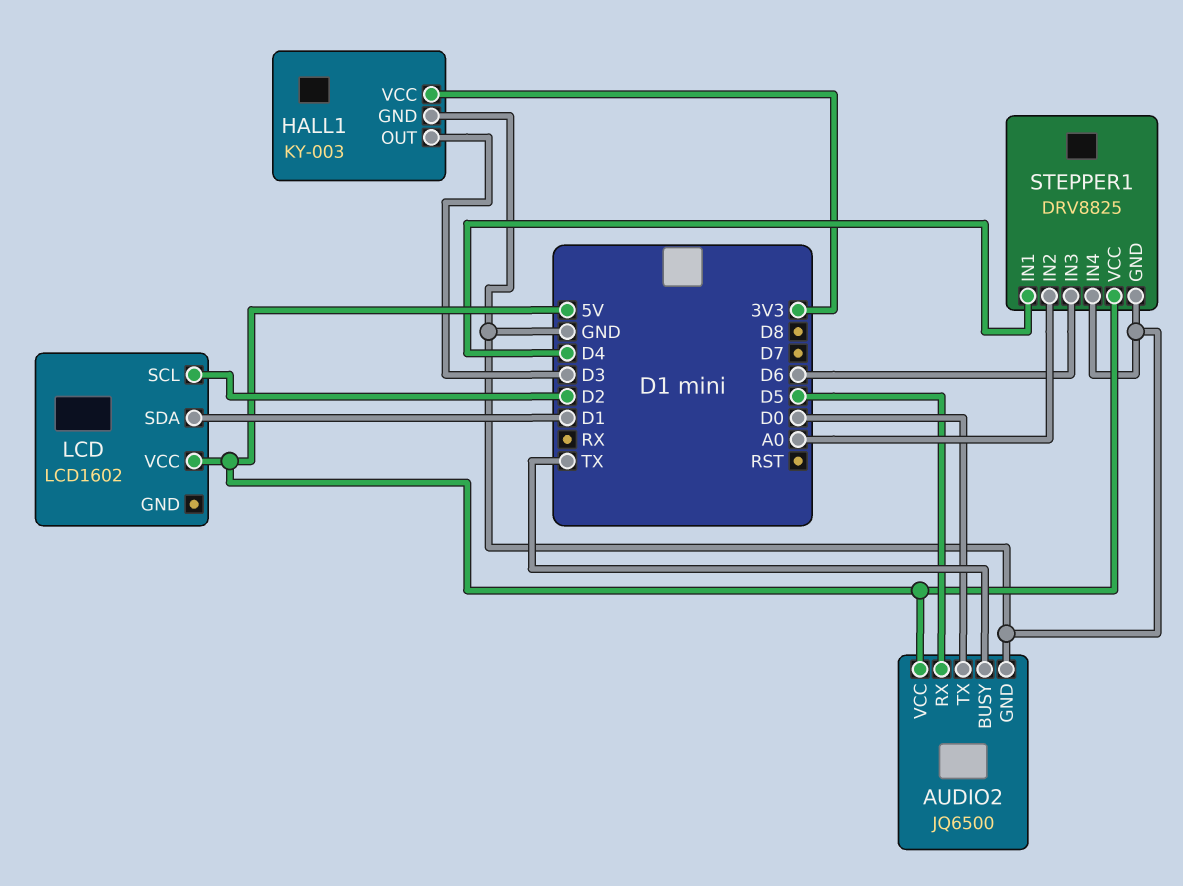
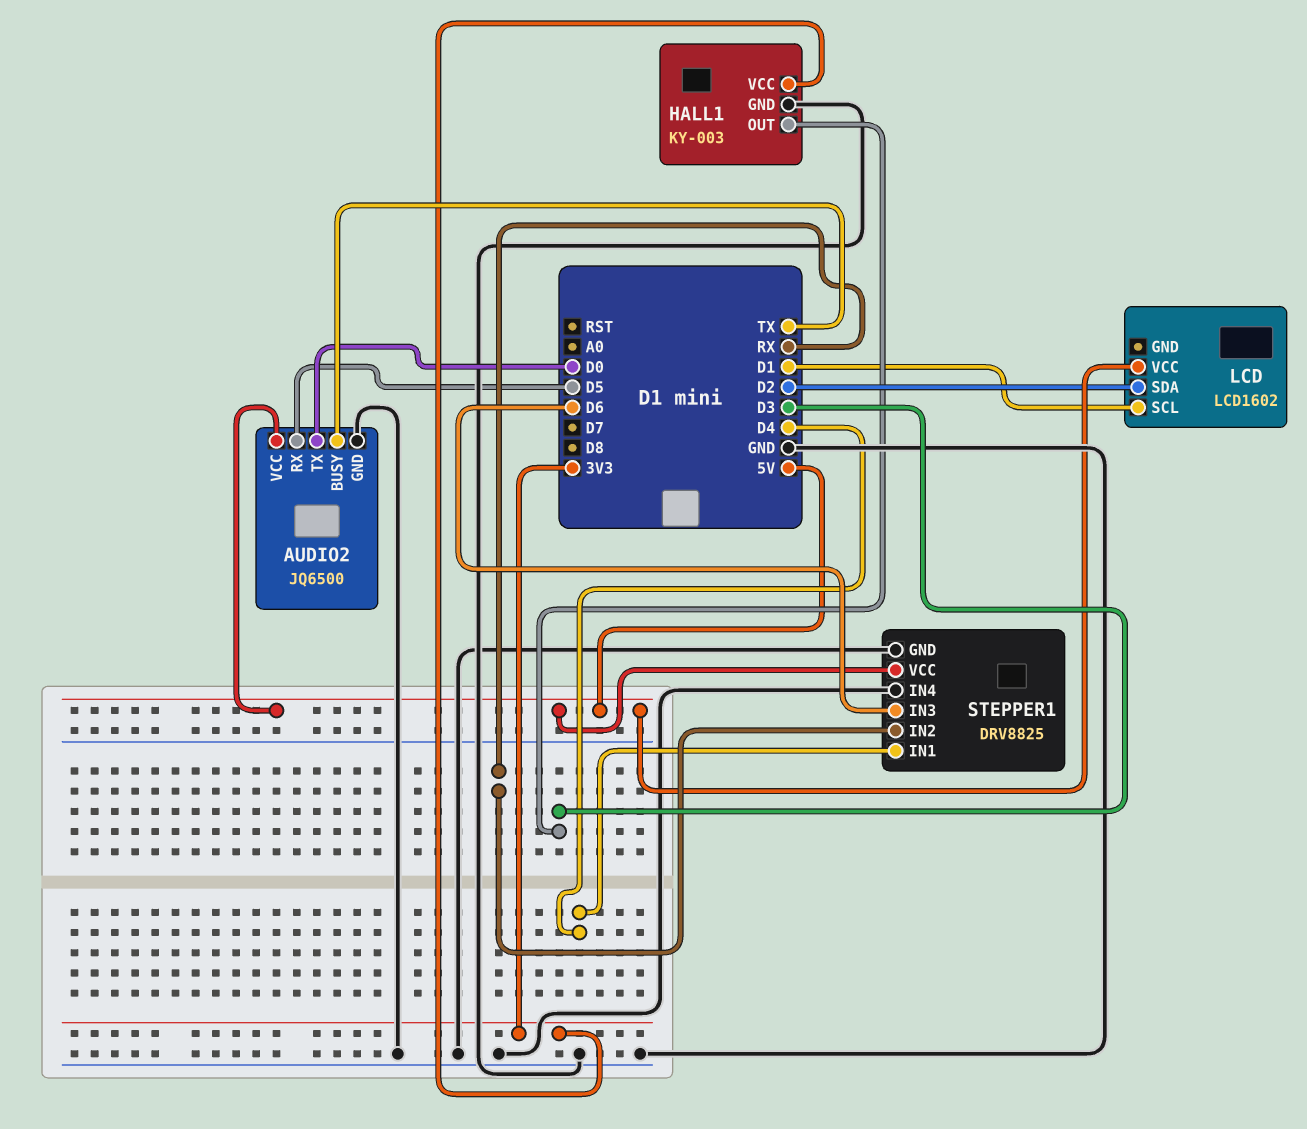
LCD pin SCL: D2 -> D1
LCD pin SDA: D1 -> D2
STEPPER1 pin IN2: A0 -> RX

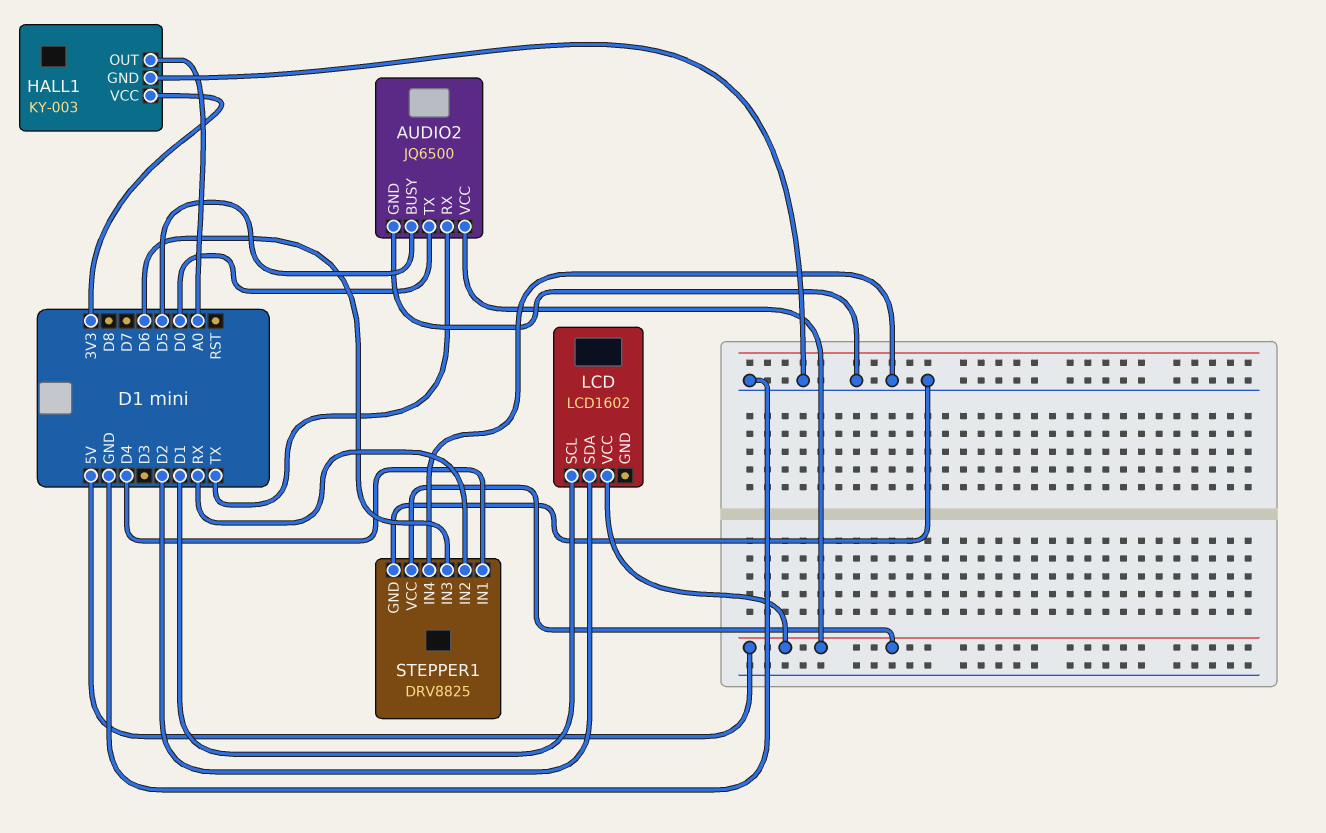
AUDIO2 pin BUSY: TX -> D5
AUDIO2 pin RX: D5 -> TX
HALL1 pin OUT: D3 -> A0

